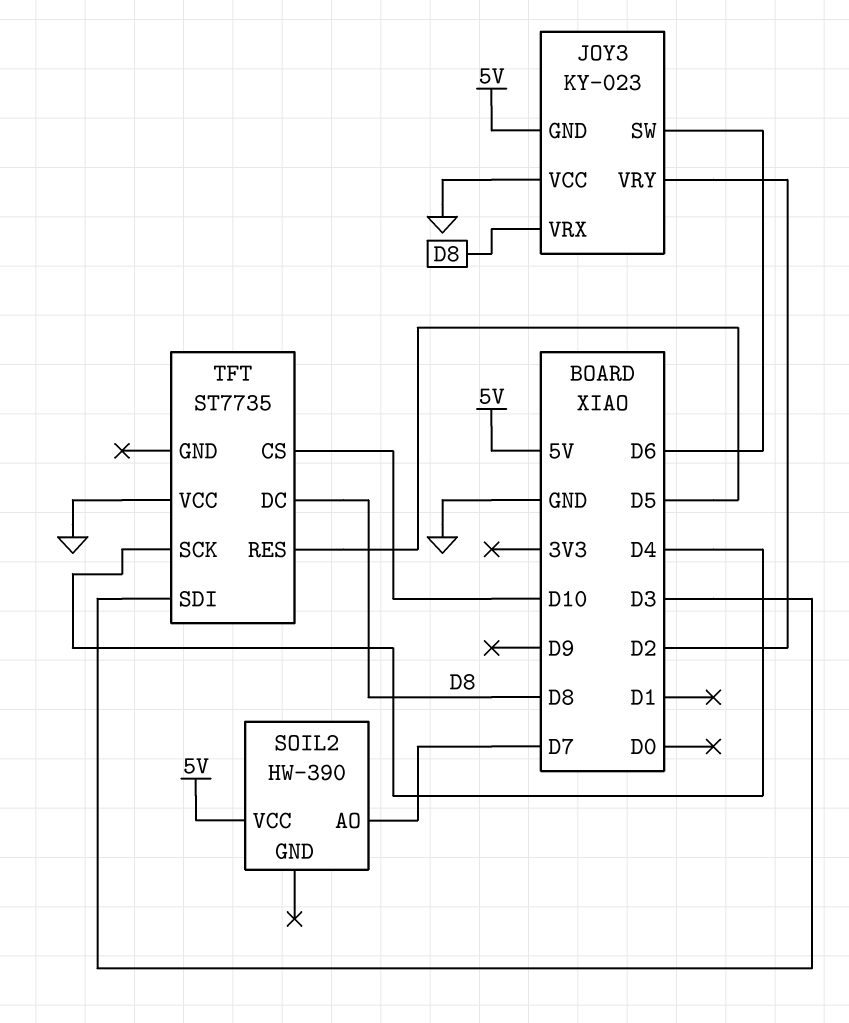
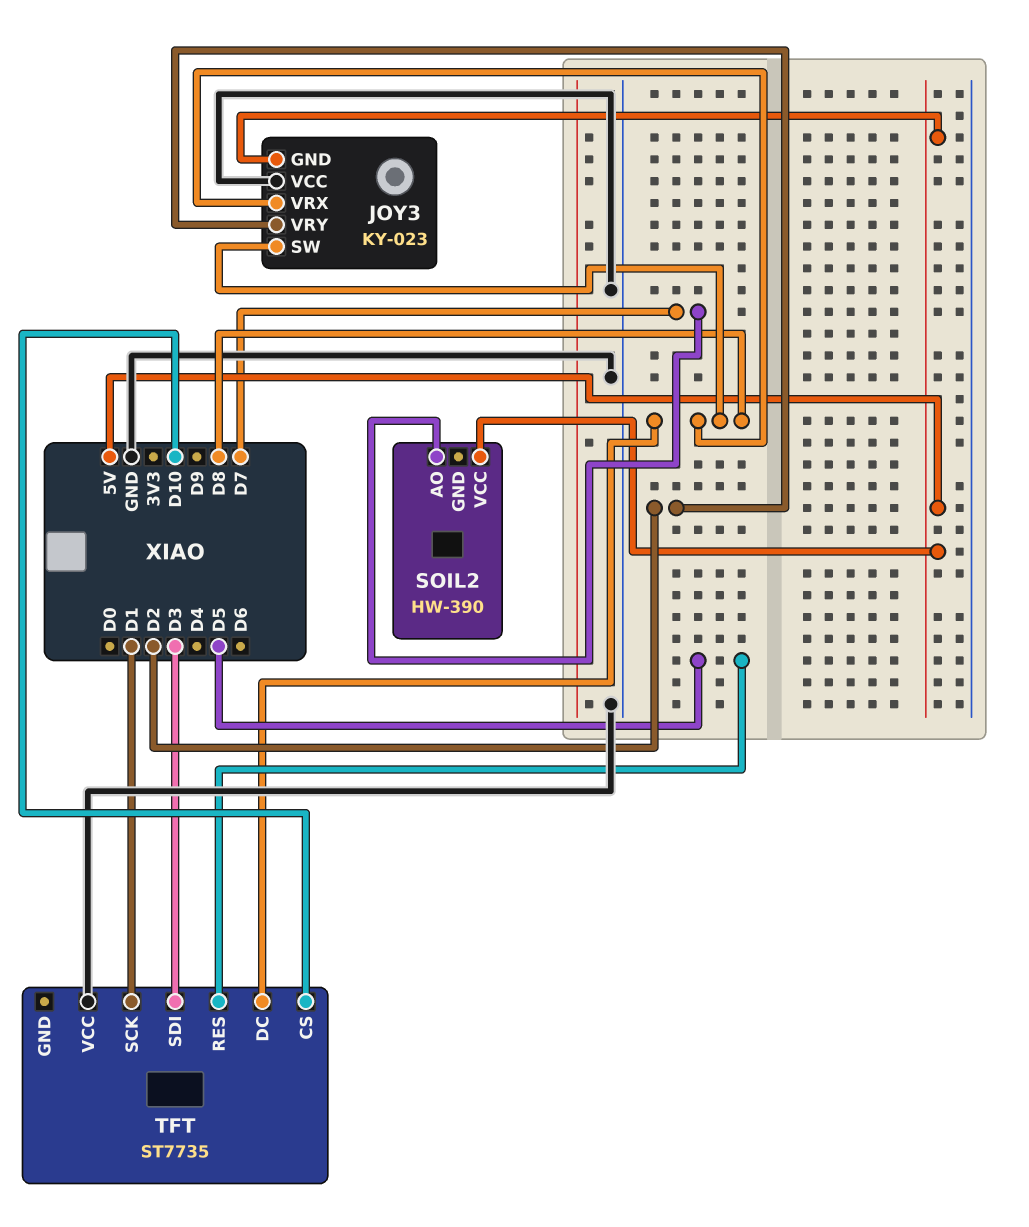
JOY3 pin SW: D6 -> D8
TFT pin SCK: D4 -> D1

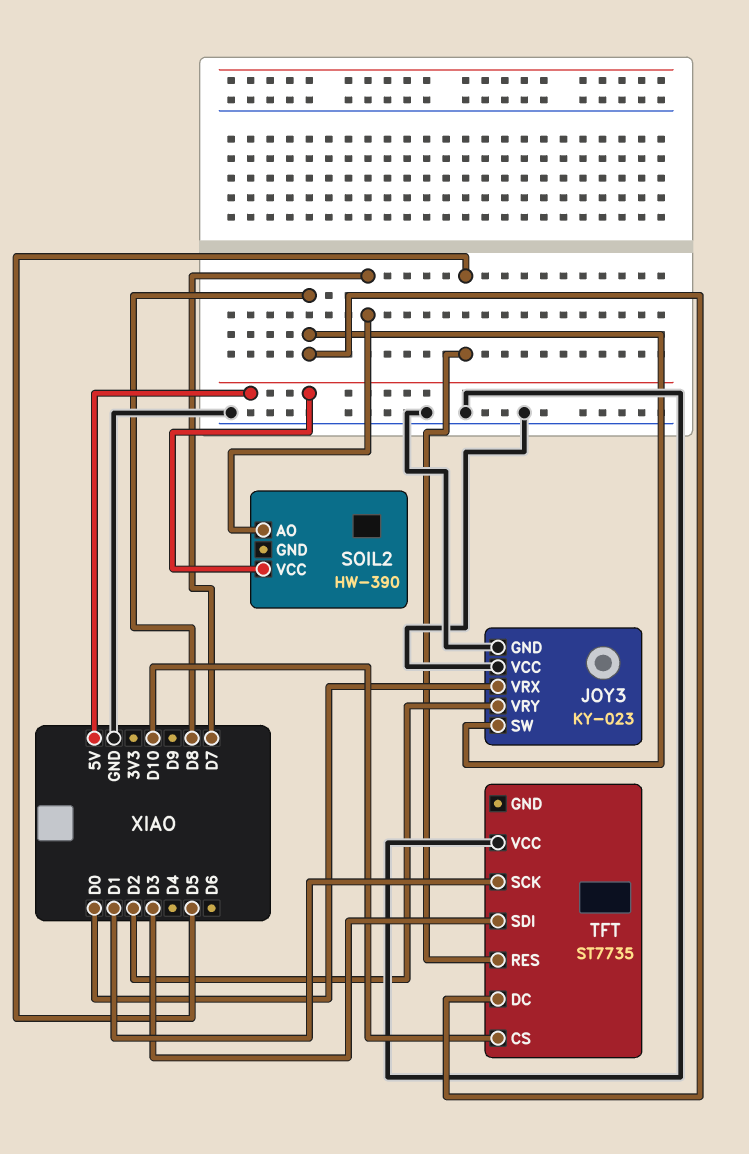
JOY3 pin GND: 5V -> GND
JOY3 pin VRX: D8 -> D0

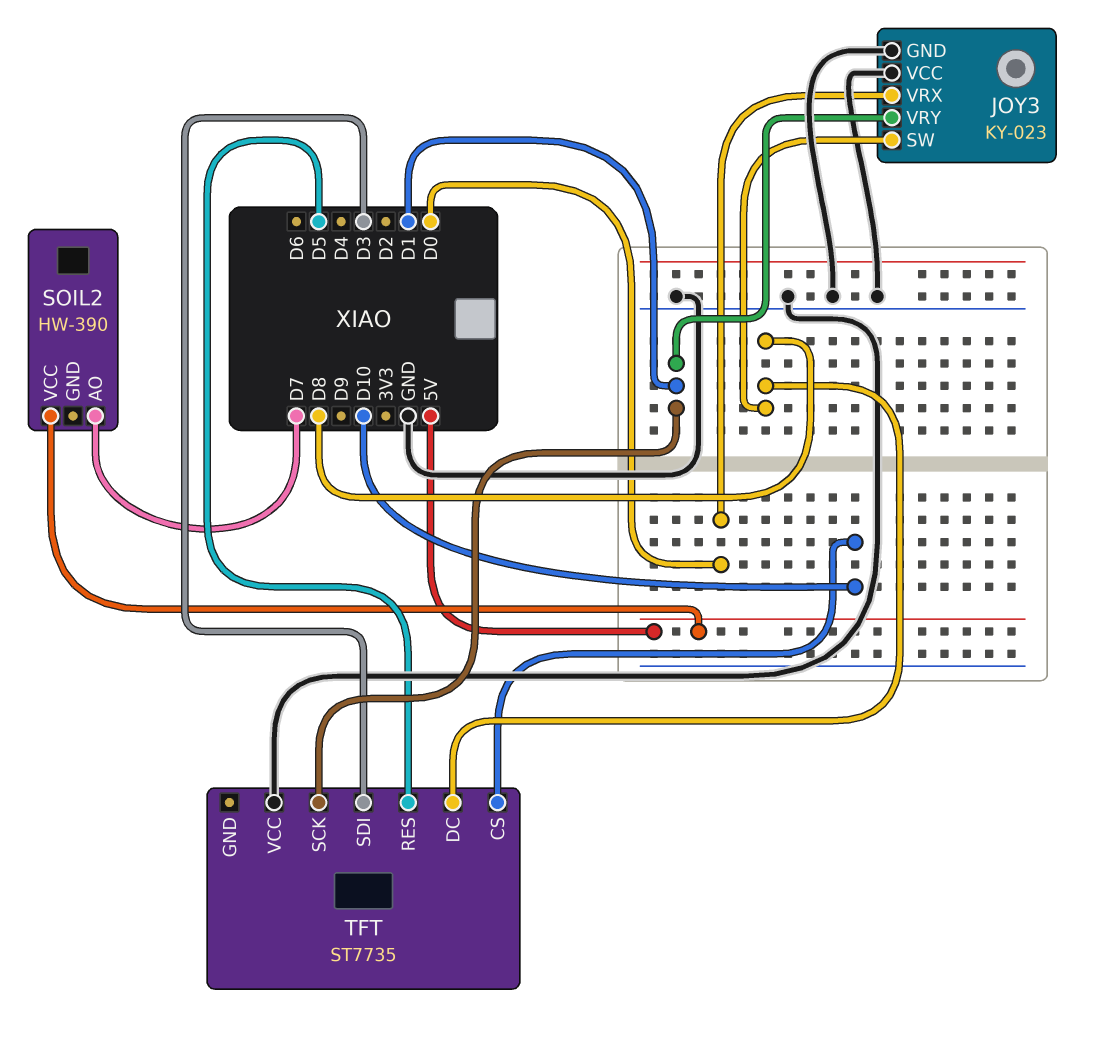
JOY3 pin VRY: D2 -> D1

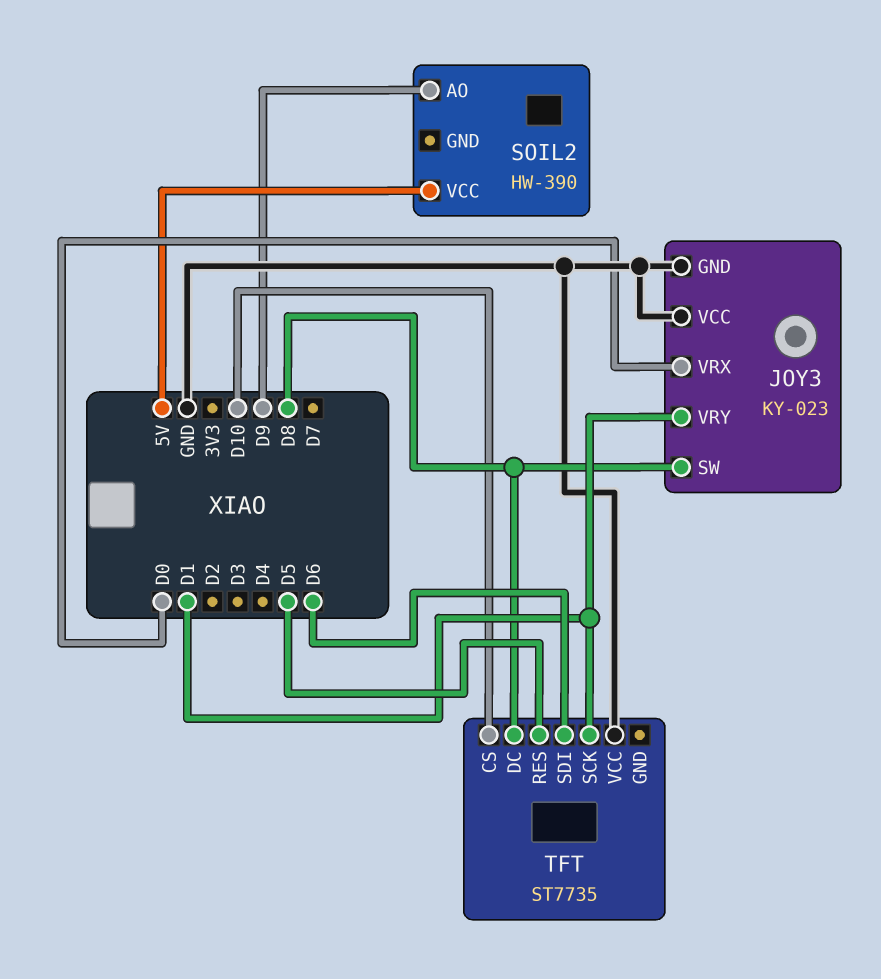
SOIL2 pin AO: D7 -> D9
TFT pin SDI: D3 -> D6

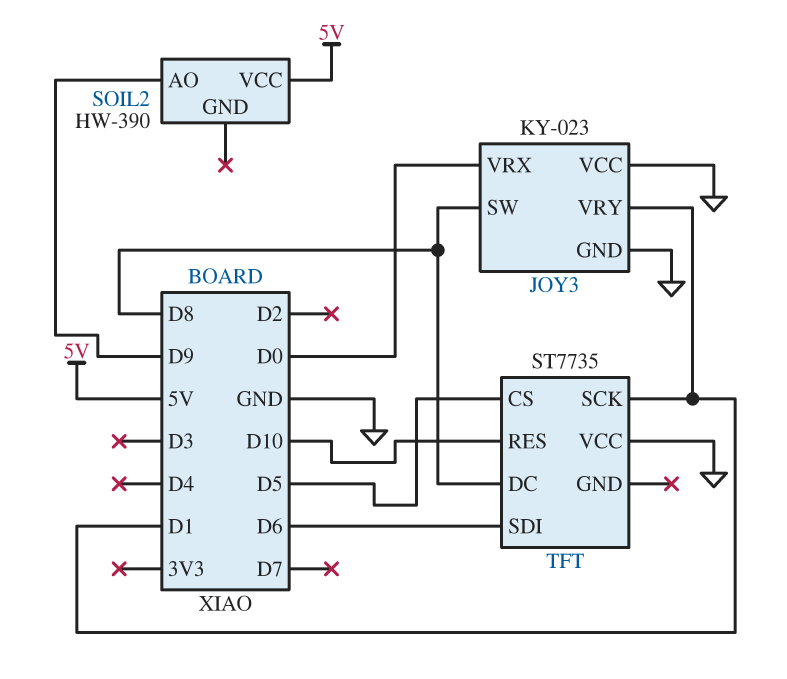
TFT pin CS: D10 -> D5
TFT pin RES: D5 -> D10

